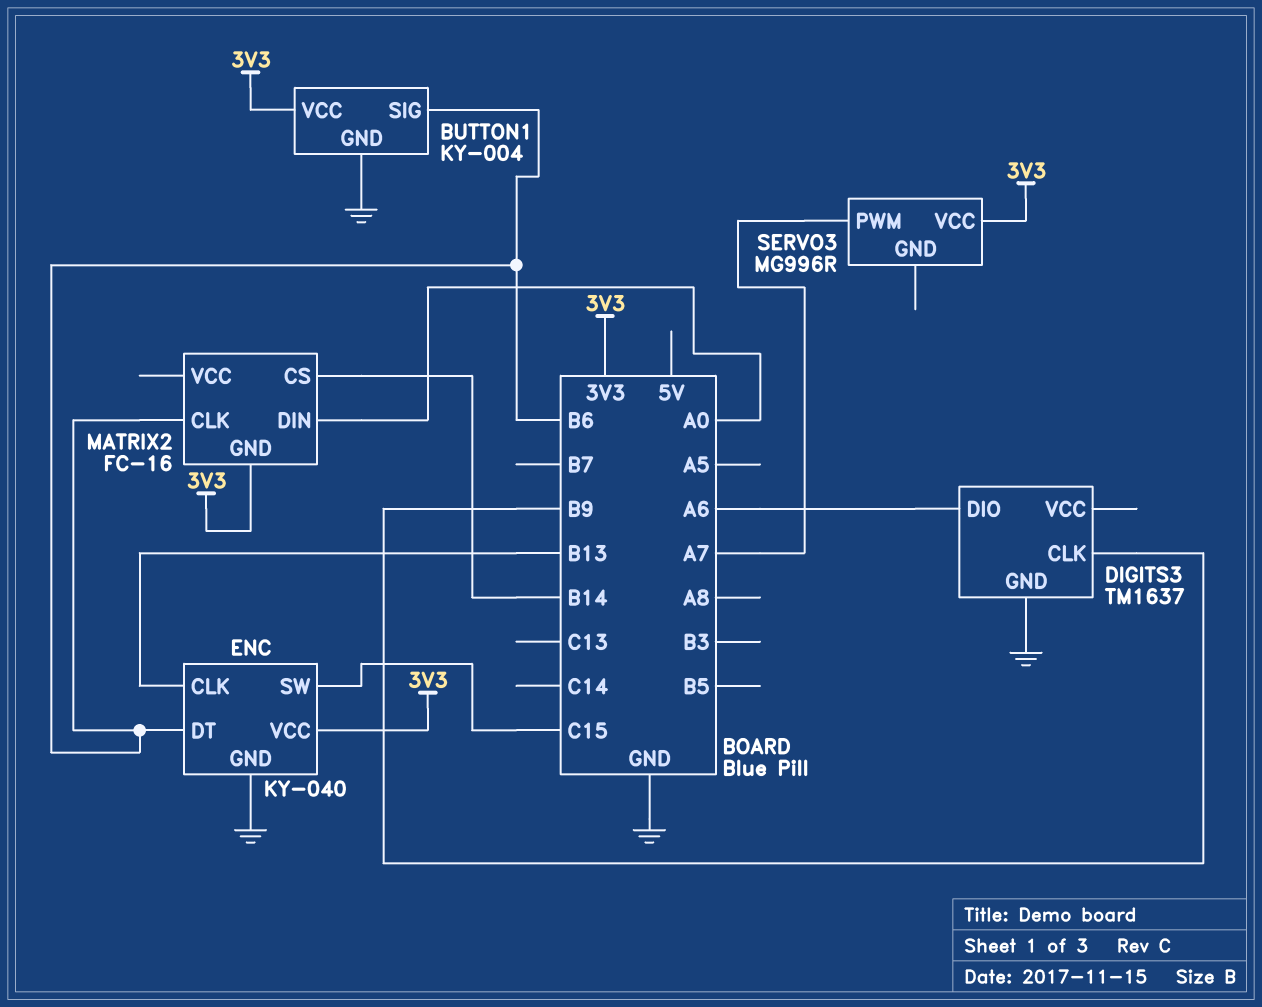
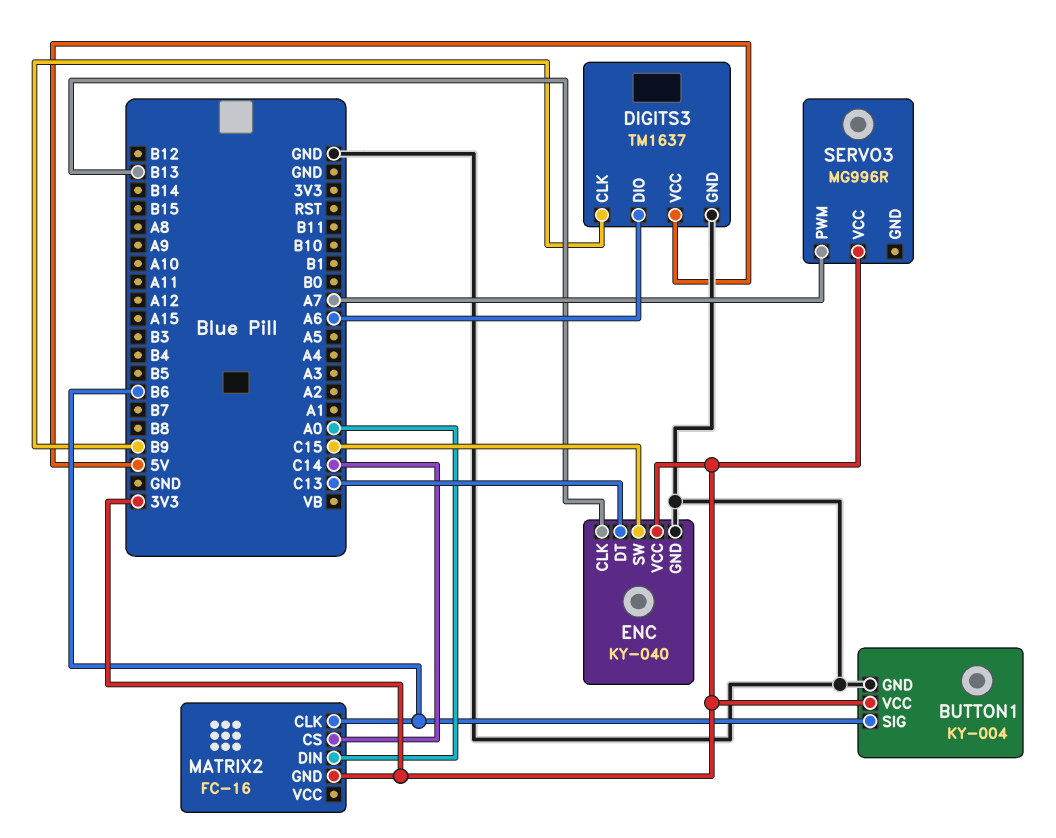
DIGITS3 pin VCC: none -> 5V
ENC pin DT: B6 -> C13
MATRIX2 pin CS: B14 -> C14

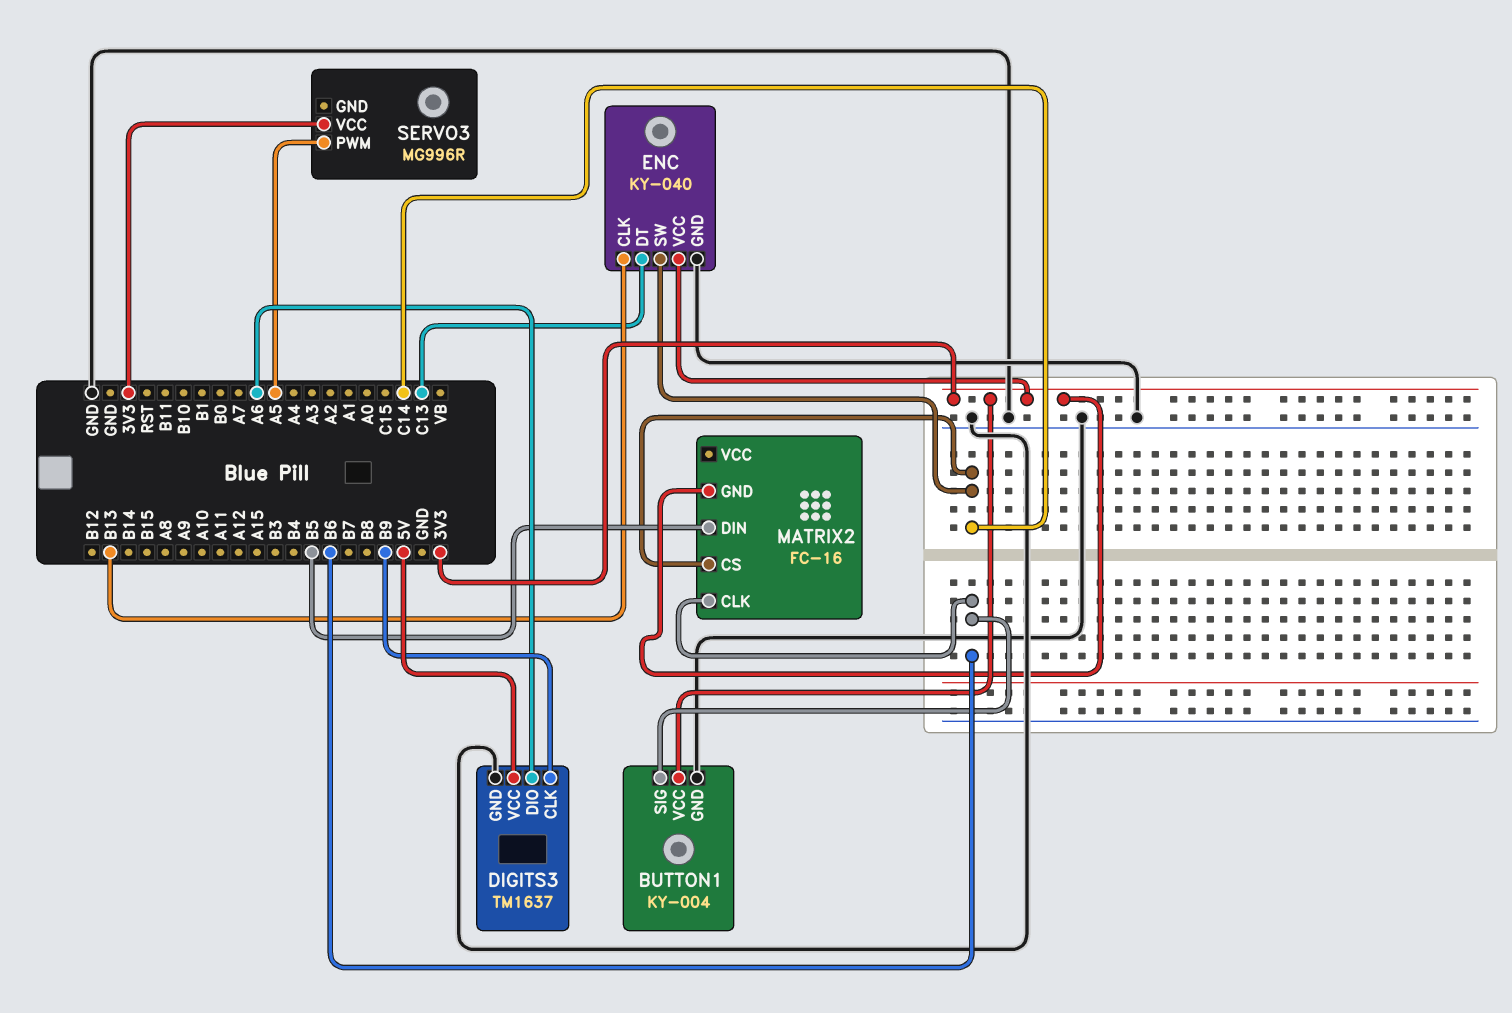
ENC pin SW: C15 -> C14
MATRIX2 pin DIN: A0 -> B5
SERVO3 pin PWM: A7 -> A5

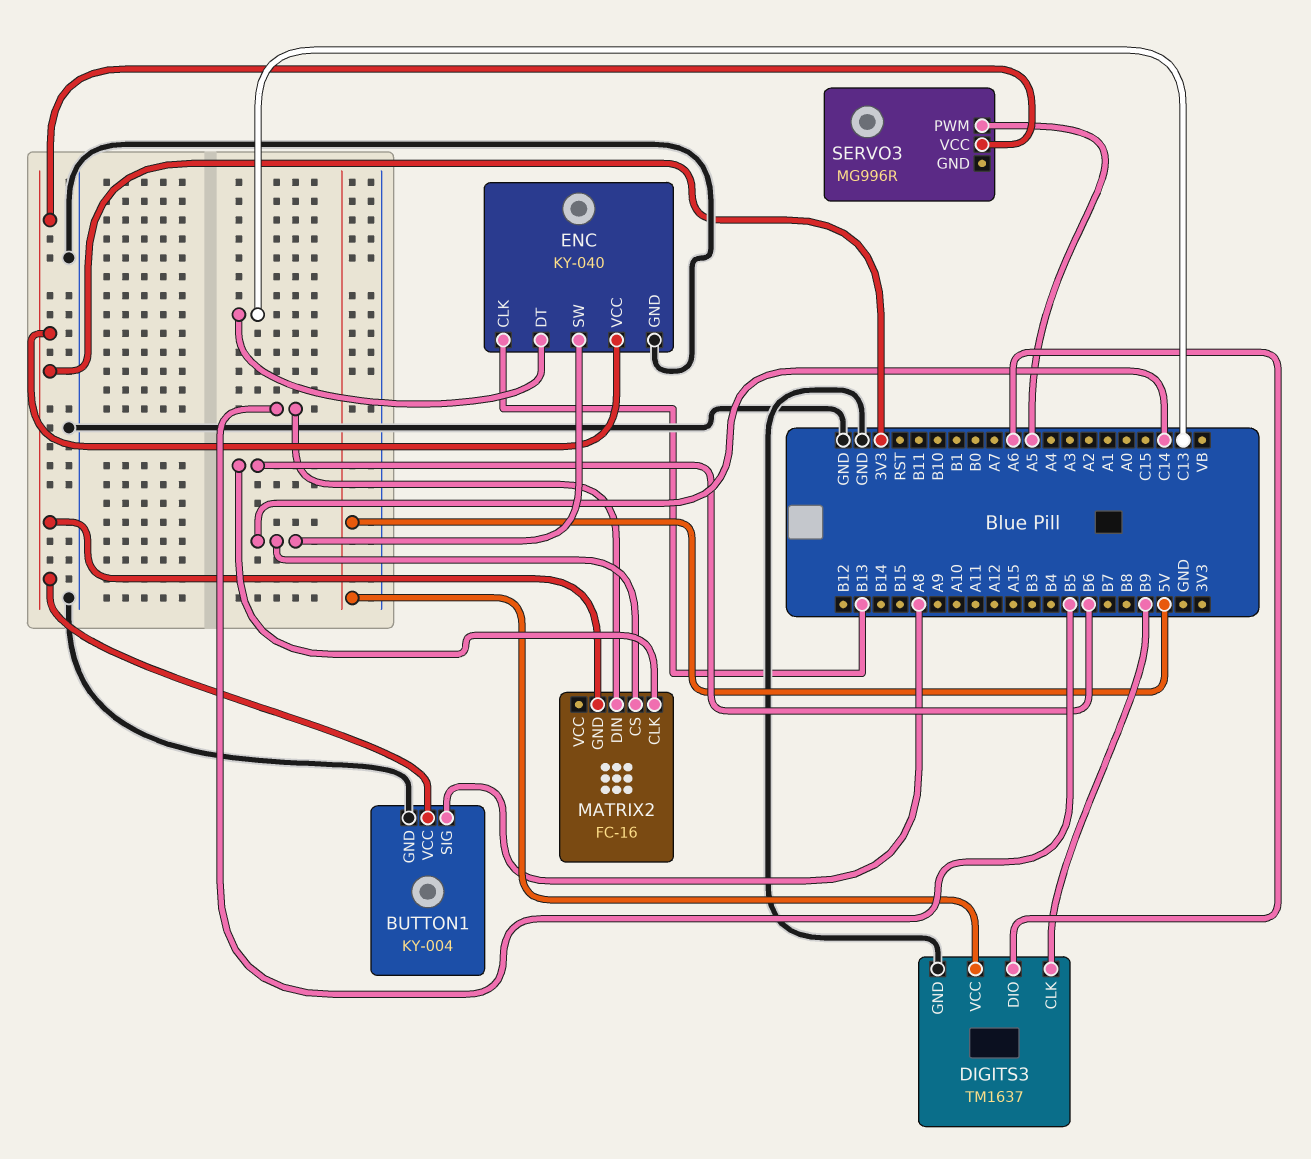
BUTTON1 pin SIG: B6 -> A8

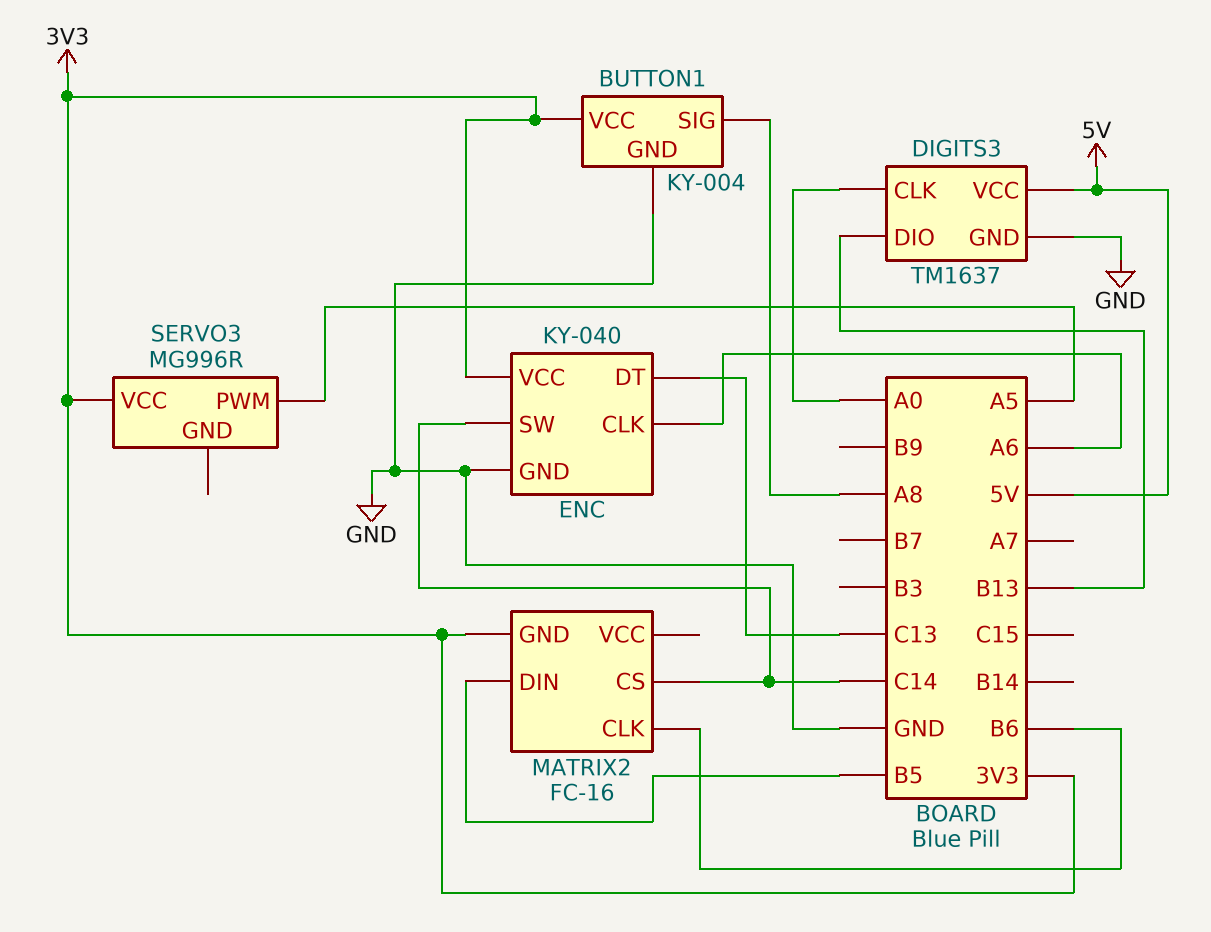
DIGITS3 pin CLK: B9 -> A0
DIGITS3 pin DIO: A6 -> B13
ENC pin CLK: B13 -> A6

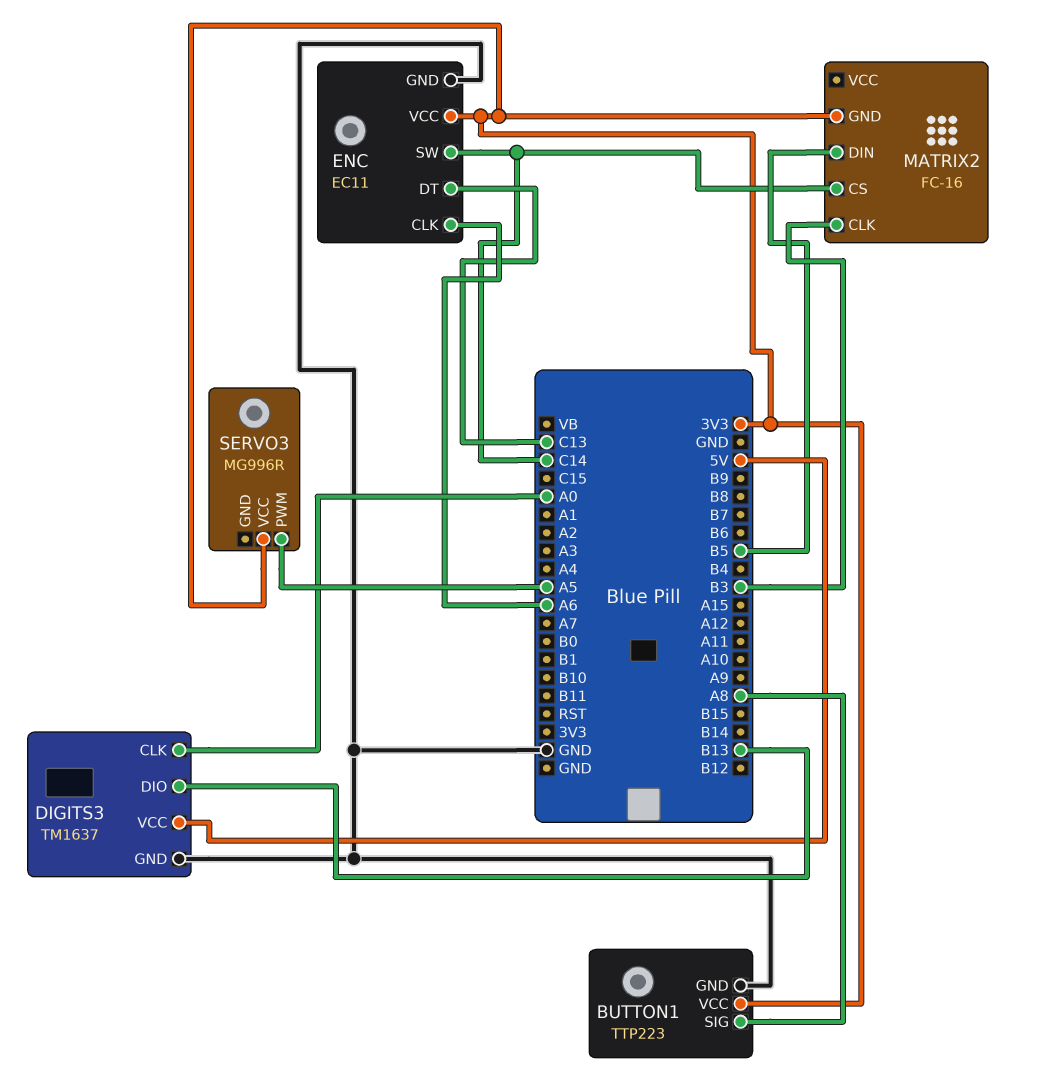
BUTTON1: KY-004 -> TTP223
ENC: KY-040 -> EC11
MATRIX2 pin CLK: B6 -> B3

